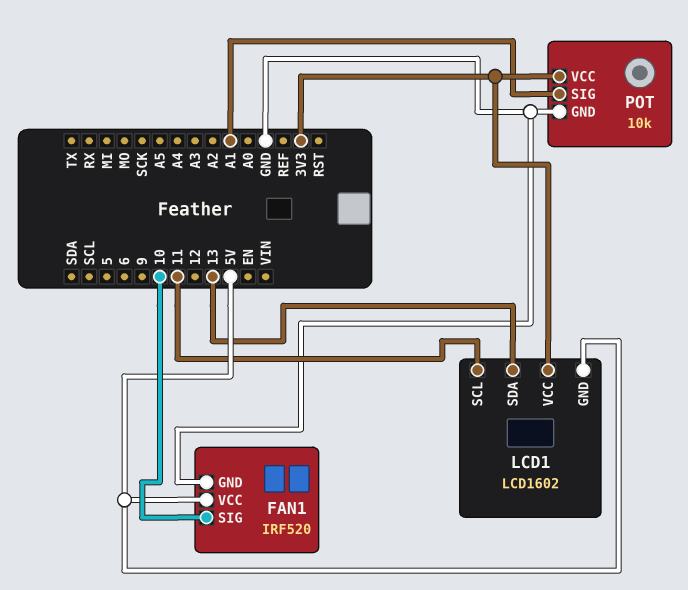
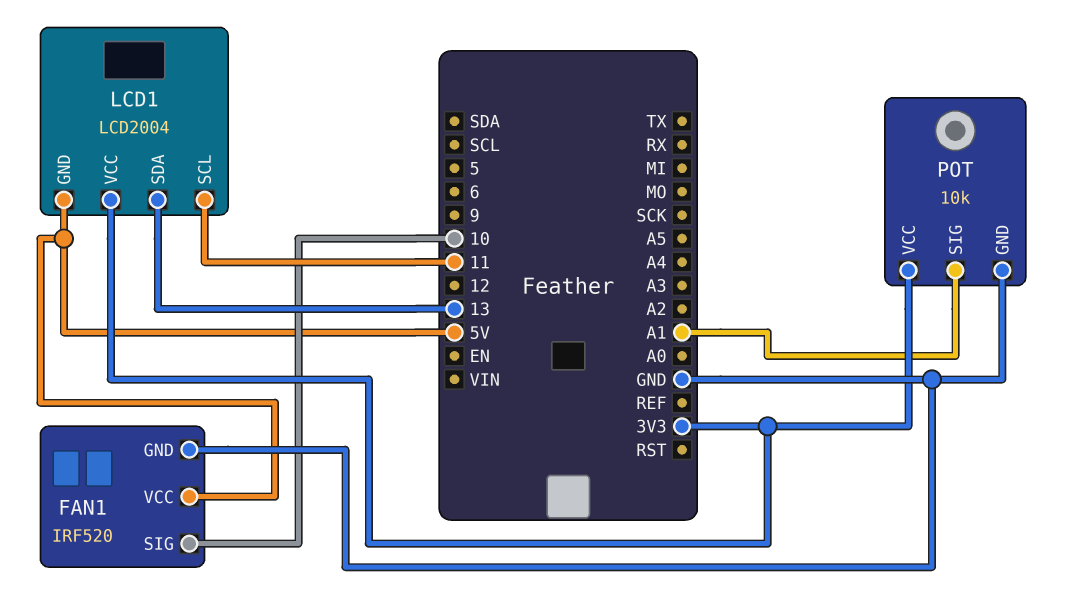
LCD1: LCD1602 -> LCD2004

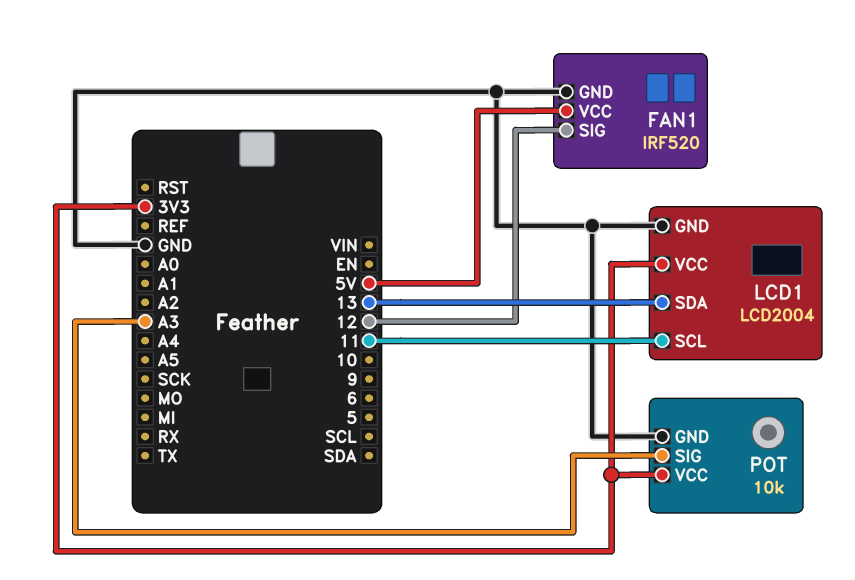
FAN1 pin SIG: 10 -> 12
LCD1 pin GND: 5V -> GND
POT pin SIG: A1 -> A3

